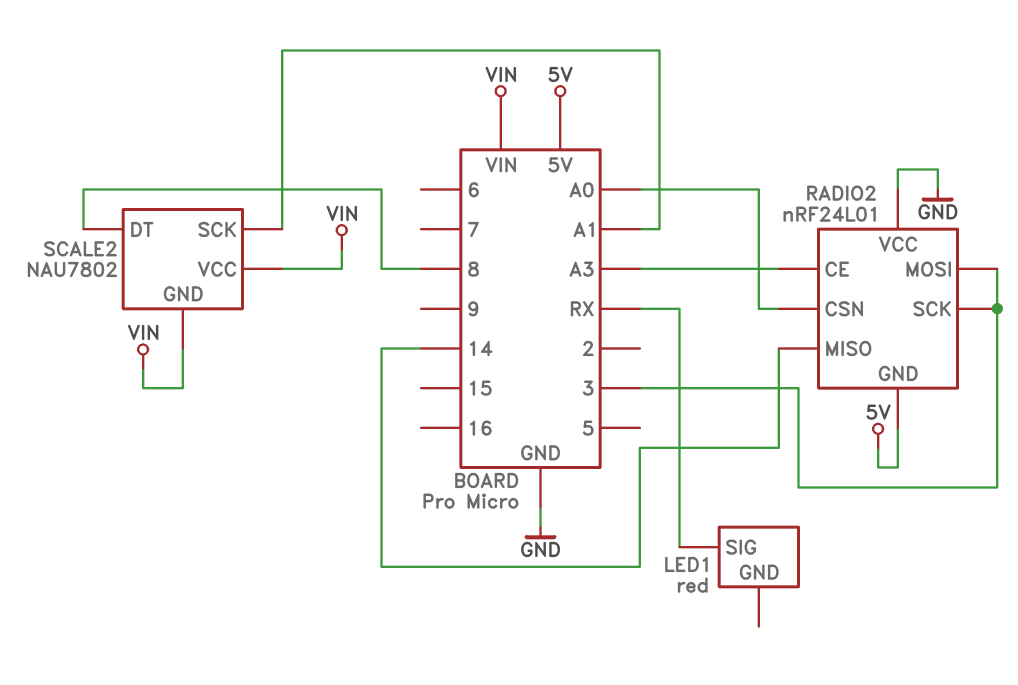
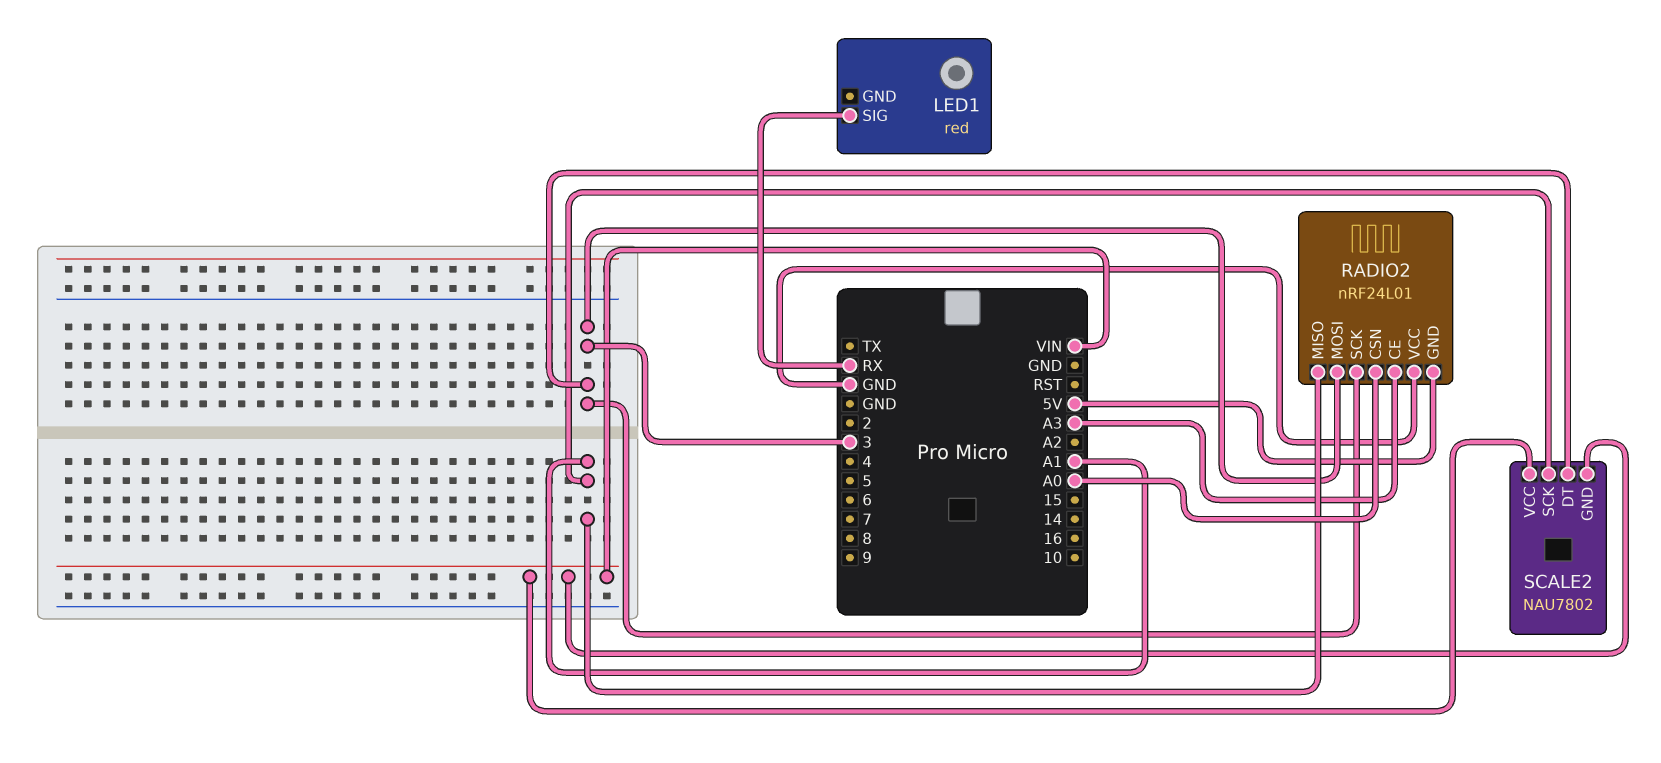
RADIO2 pin MISO: 14 -> A1
SCALE2 pin DT: 8 -> 3

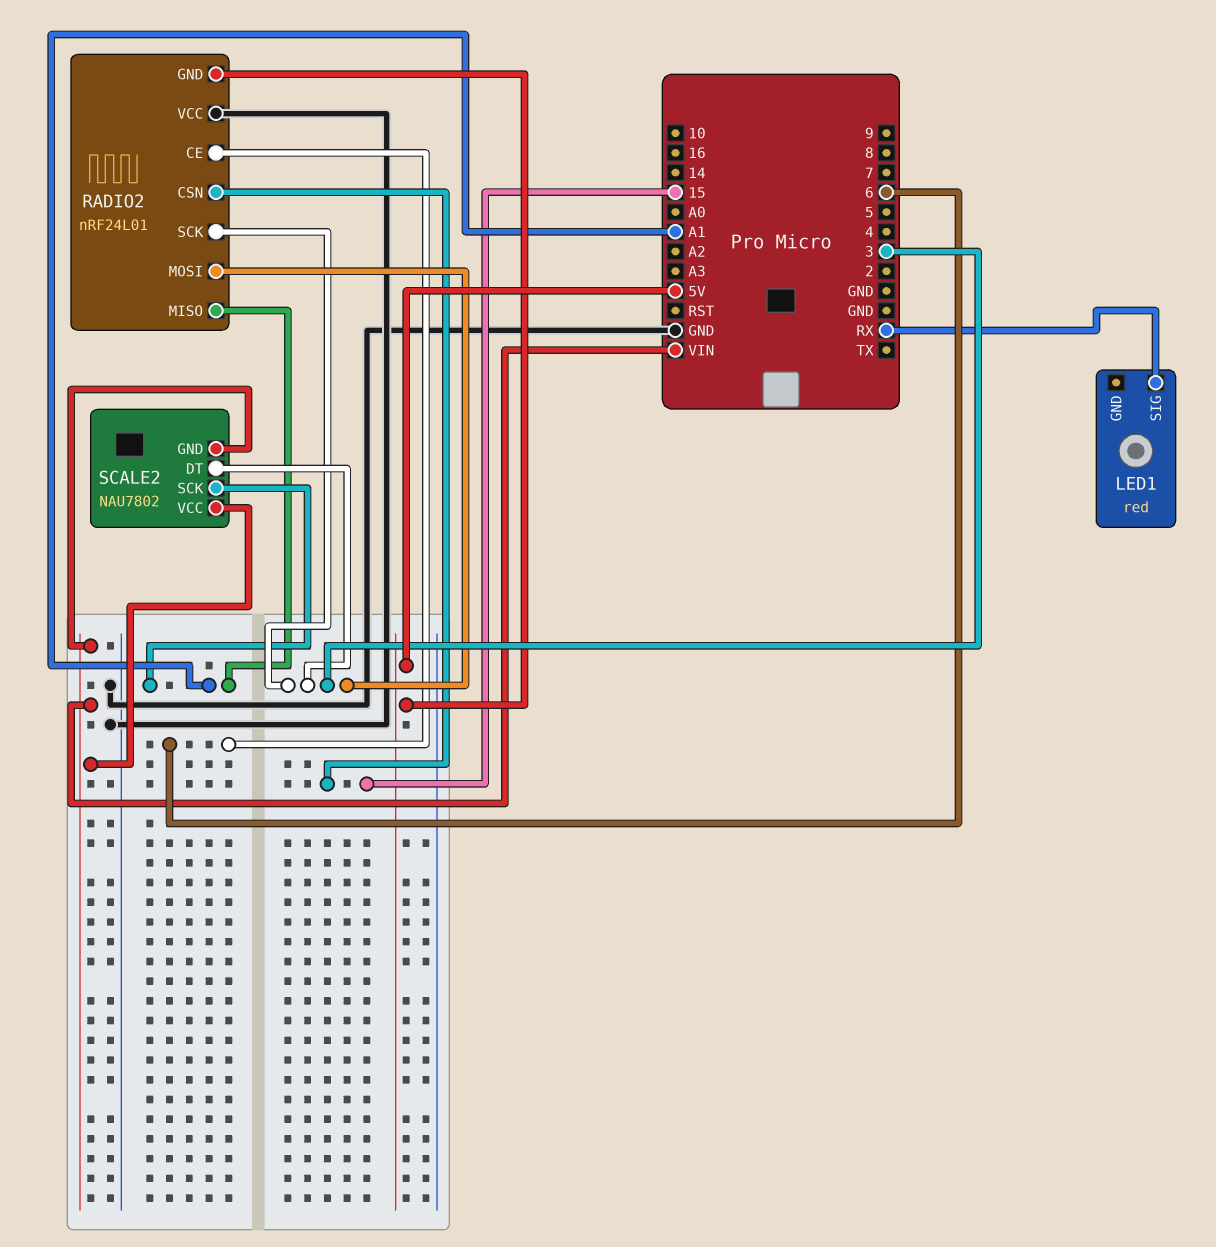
RADIO2 pin CE: A3 -> 6
RADIO2 pin CSN: A0 -> 15

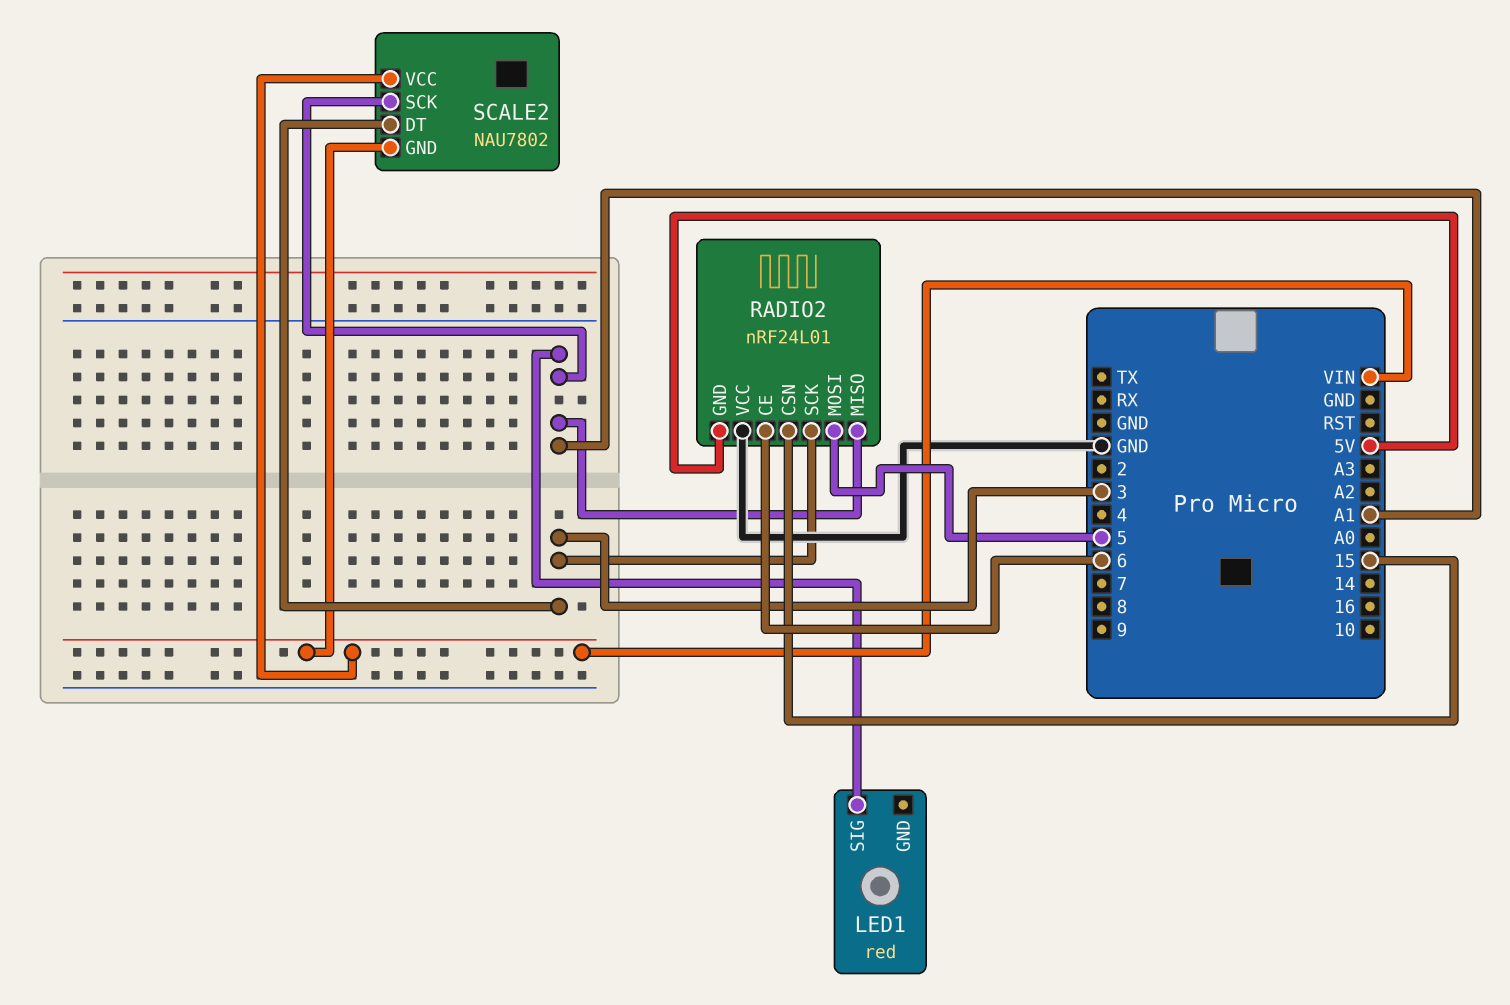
LED1 pin SIG: RX -> A1
RADIO2 pin MOSI: 3 -> 5

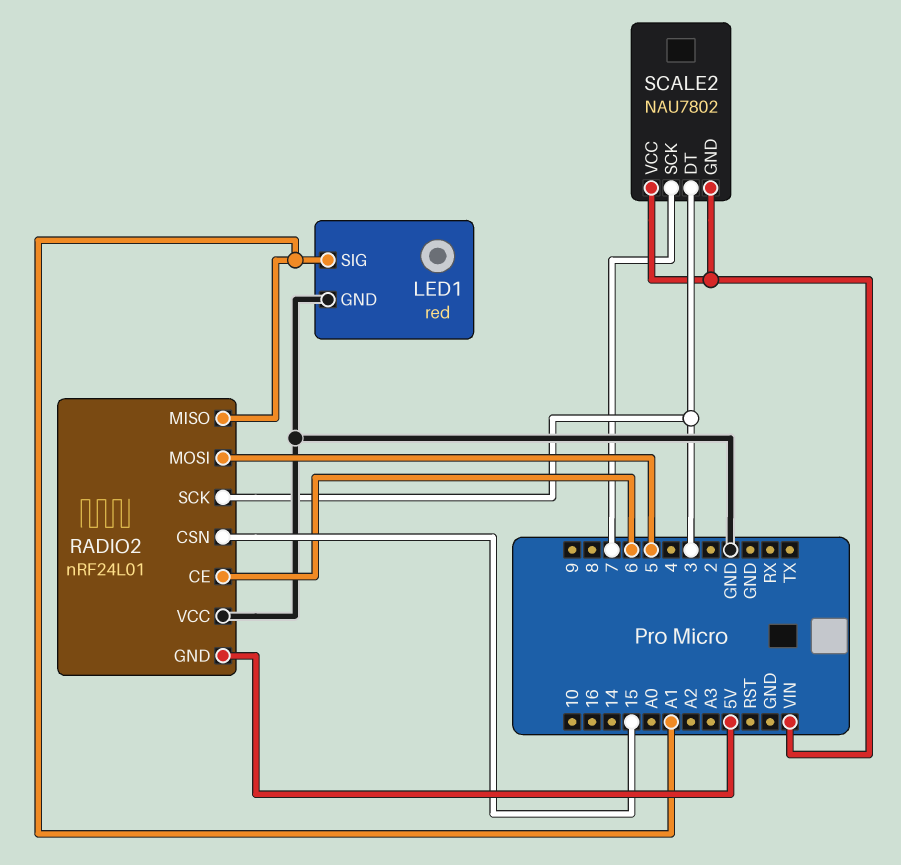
LED1 pin GND: none -> GND
SCALE2 pin SCK: A1 -> 7

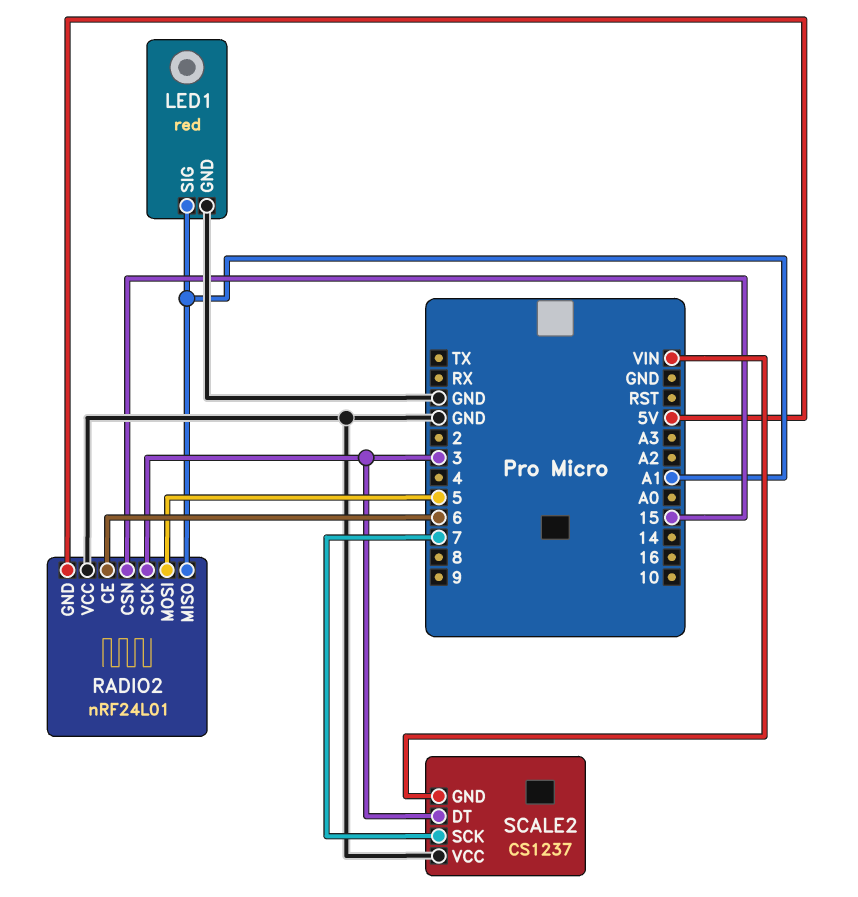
SCALE2: NAU7802 -> CS1237
SCALE2 pin VCC: VIN -> GND

